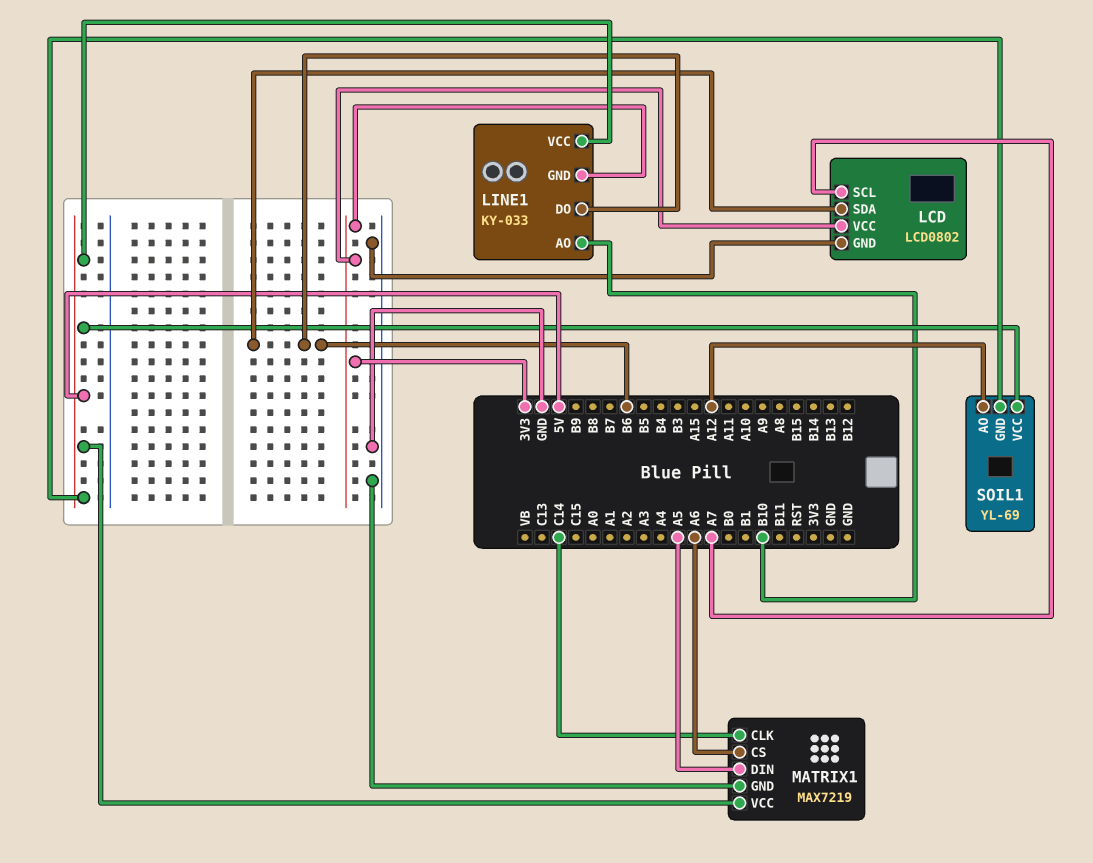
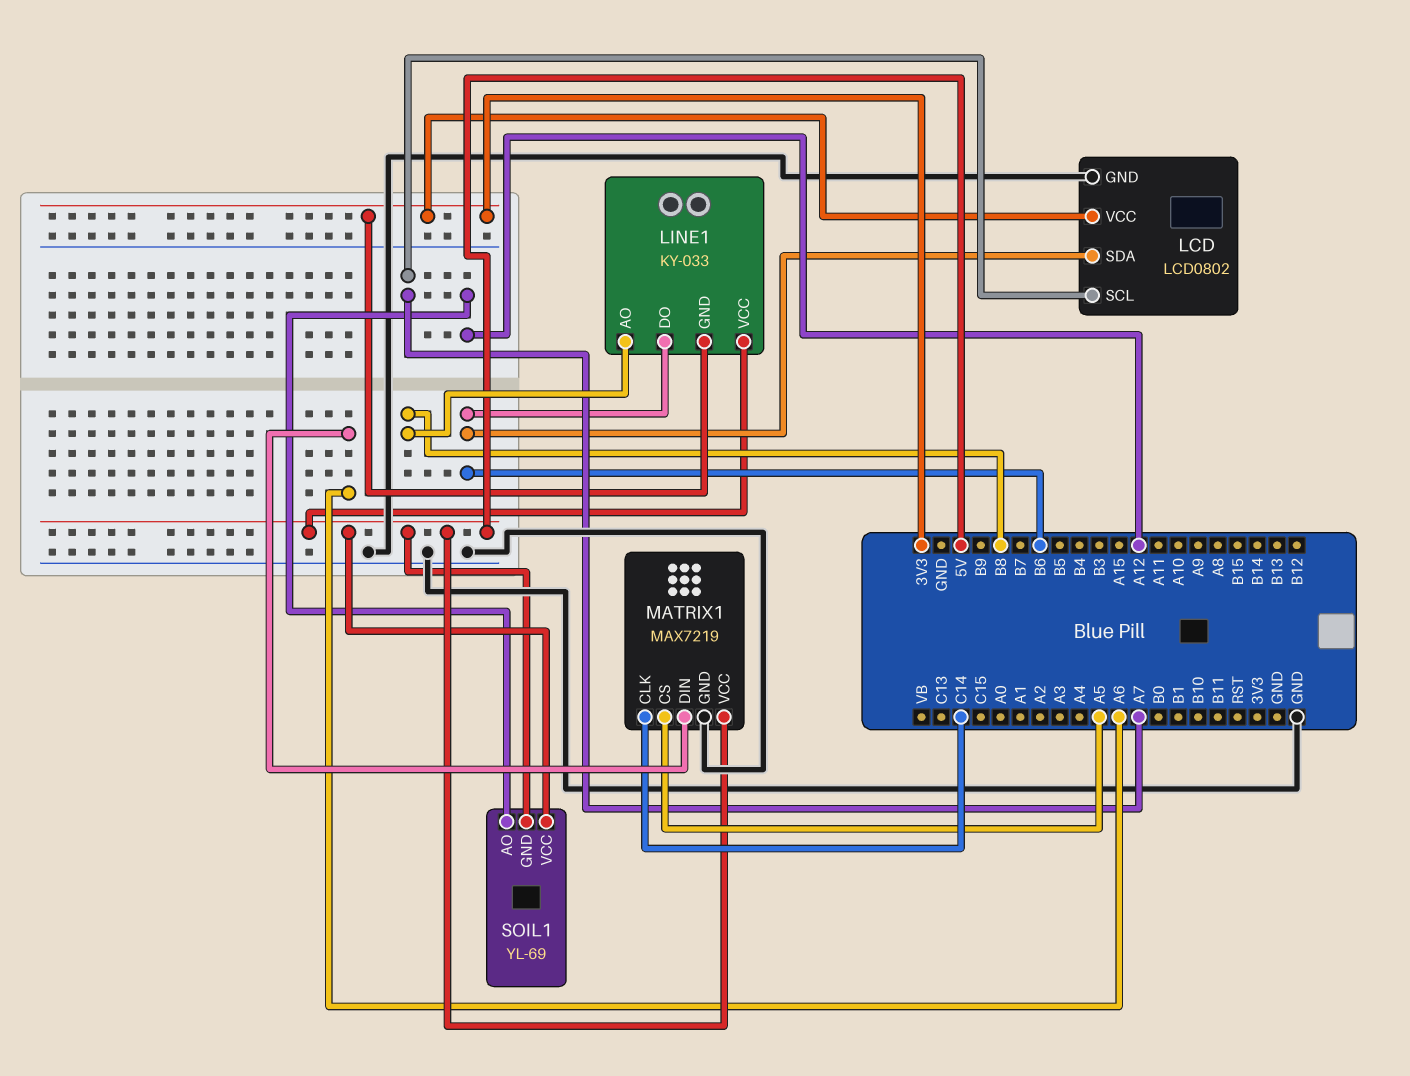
LINE1 pin AO: B10 -> B8
MATRIX1 pin CS: A6 -> A5
MATRIX1 pin DIN: A5 -> A6

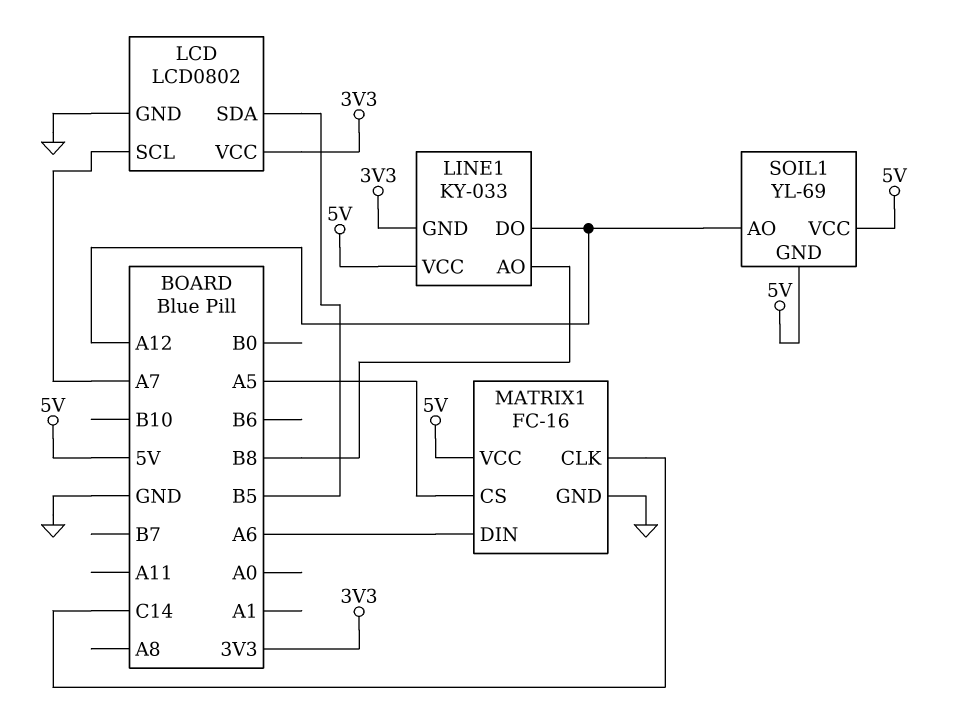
LCD pin SDA: B6 -> B5
LINE1 pin DO: B6 -> A12
MATRIX1: MAX7219 -> FC-16

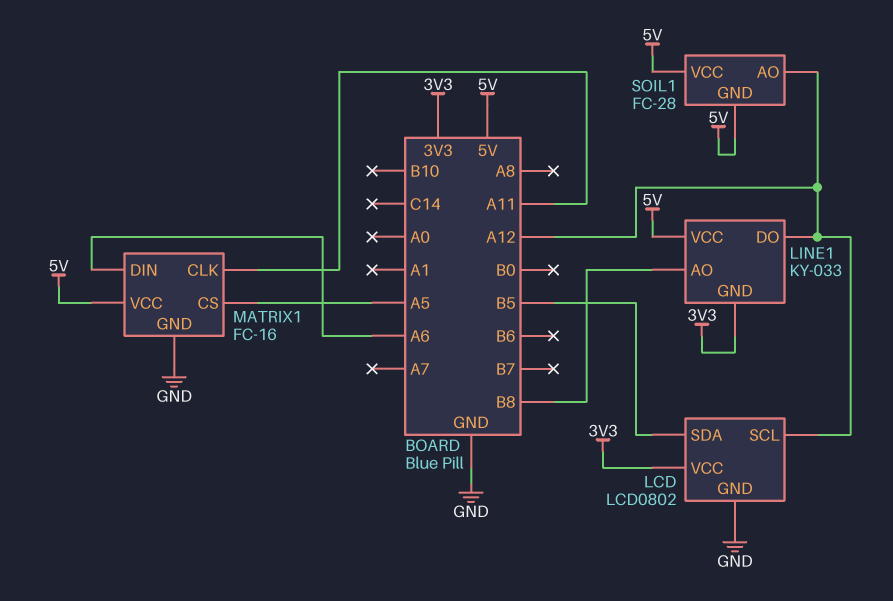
LCD pin SCL: A7 -> A12
MATRIX1 pin CLK: C14 -> A11
SOIL1: YL-69 -> FC-28

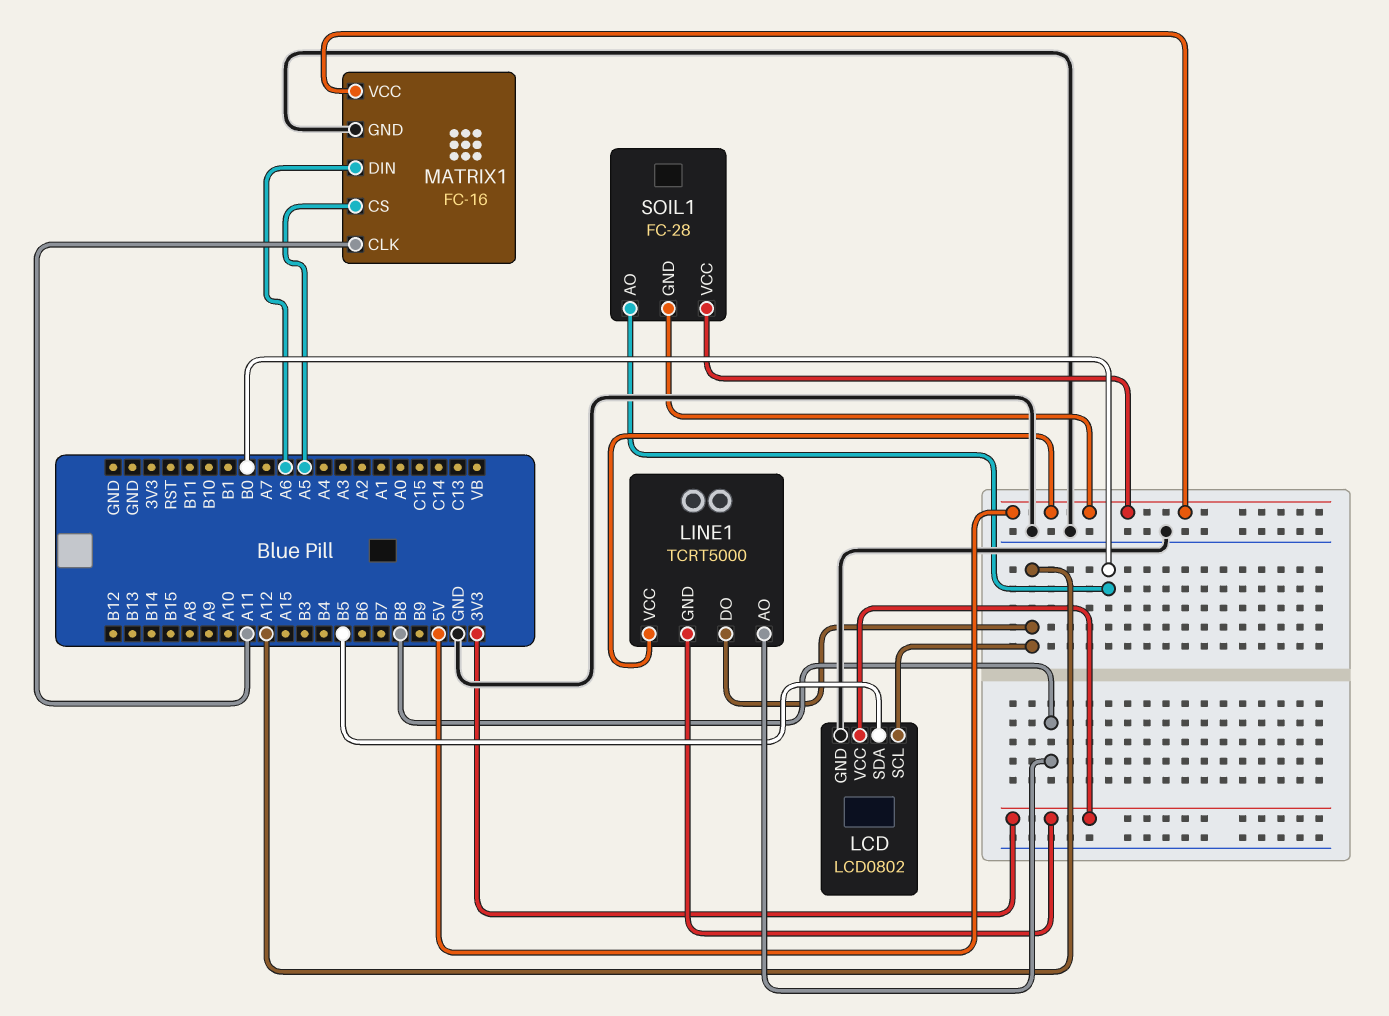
LINE1: KY-033 -> TCRT5000
SOIL1 pin AO: A12 -> B0

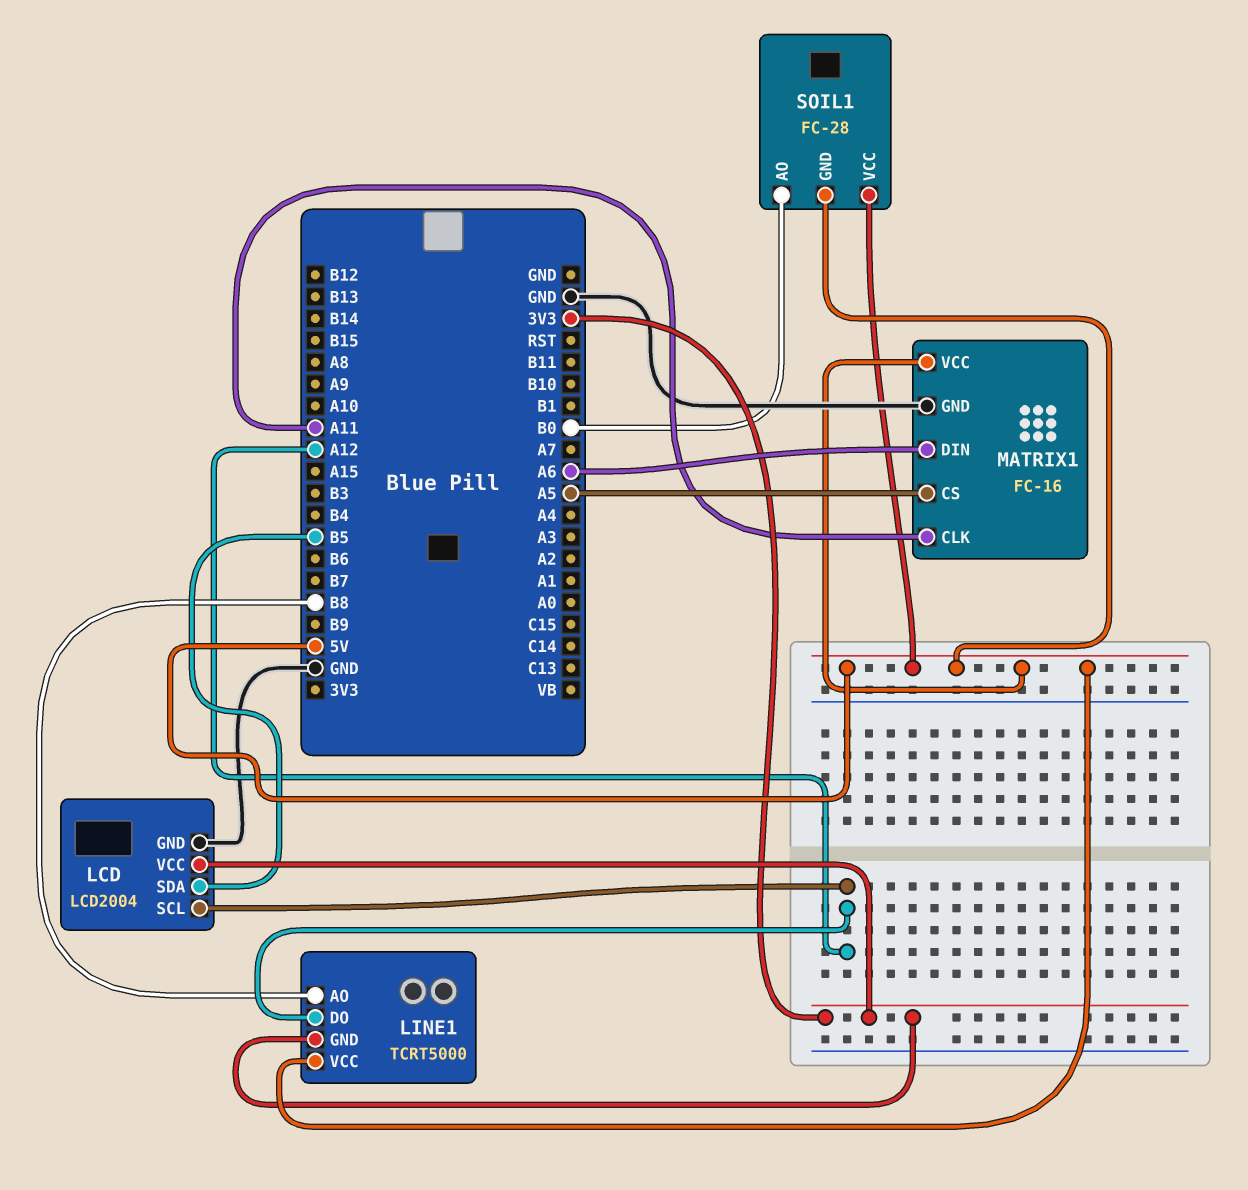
LCD: LCD0802 -> LCD2004

